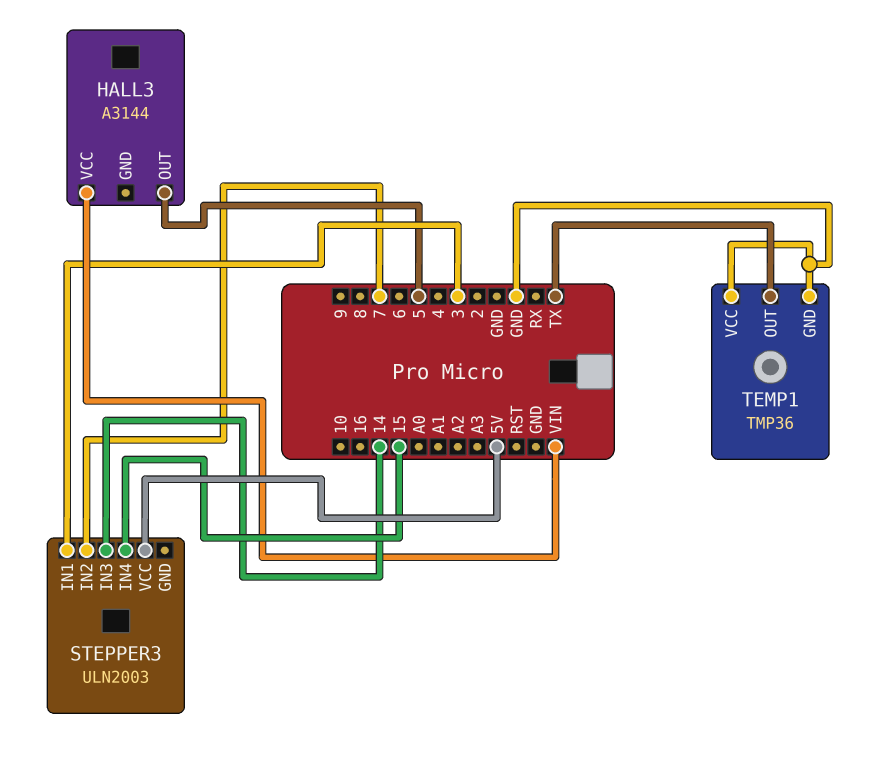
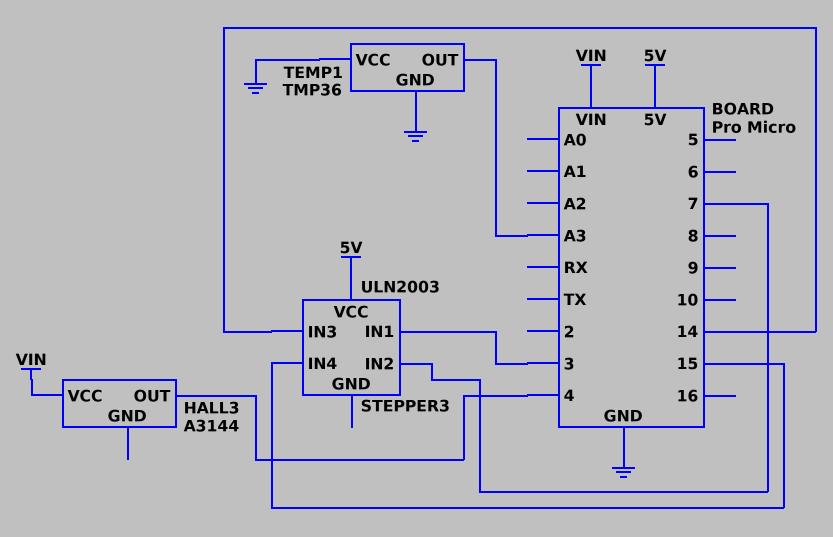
HALL3 pin OUT: 5 -> 4
TEMP1 pin OUT: TX -> A3

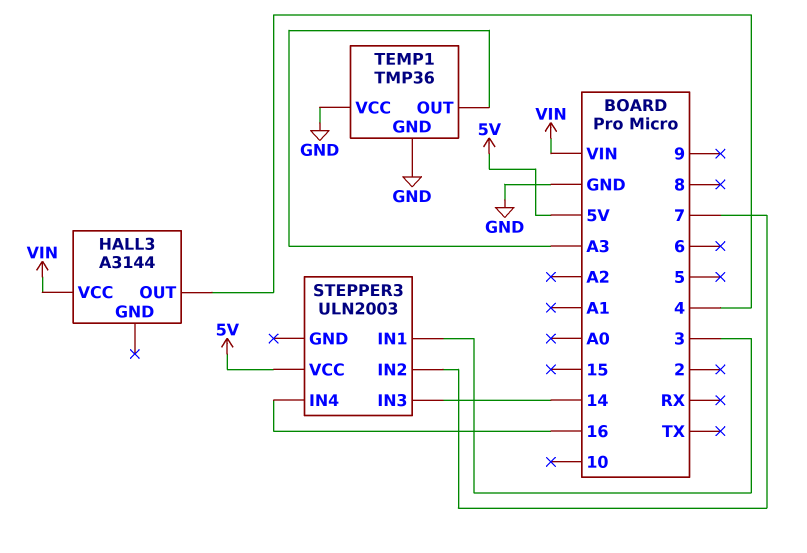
STEPPER3 pin IN4: 15 -> 16

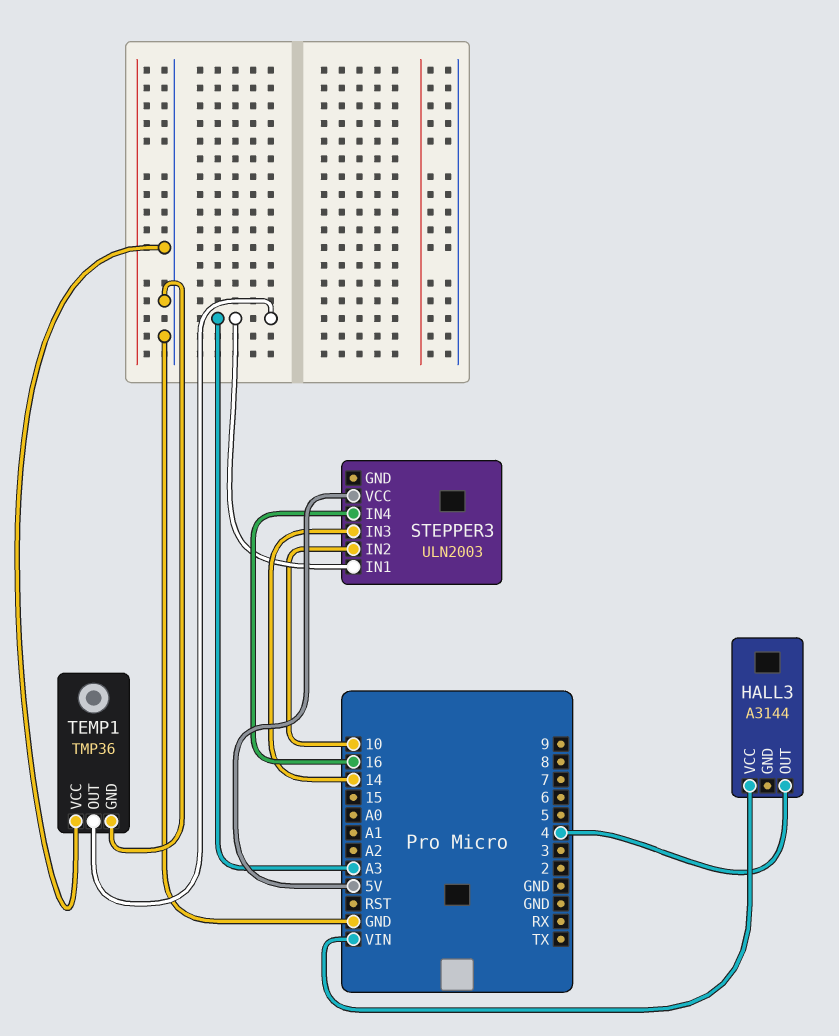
STEPPER3 pin IN1: 3 -> A3
STEPPER3 pin IN2: 7 -> 10

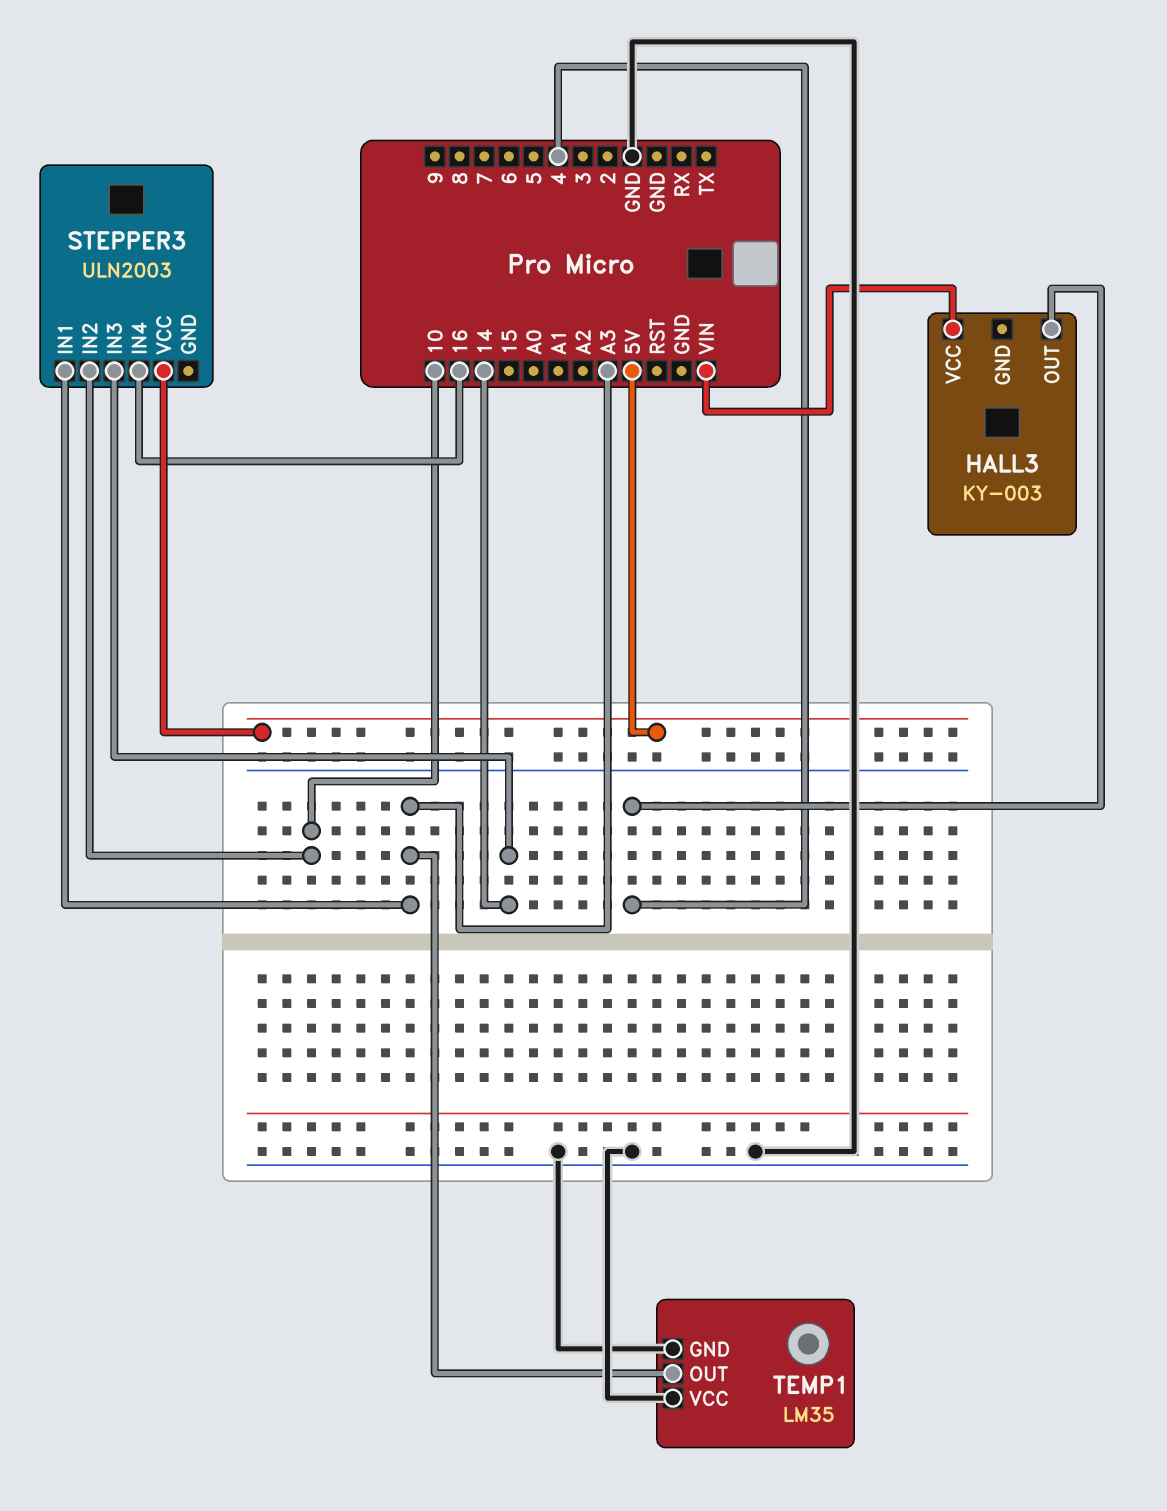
HALL3: A3144 -> KY-003
TEMP1: TMP36 -> LM35

